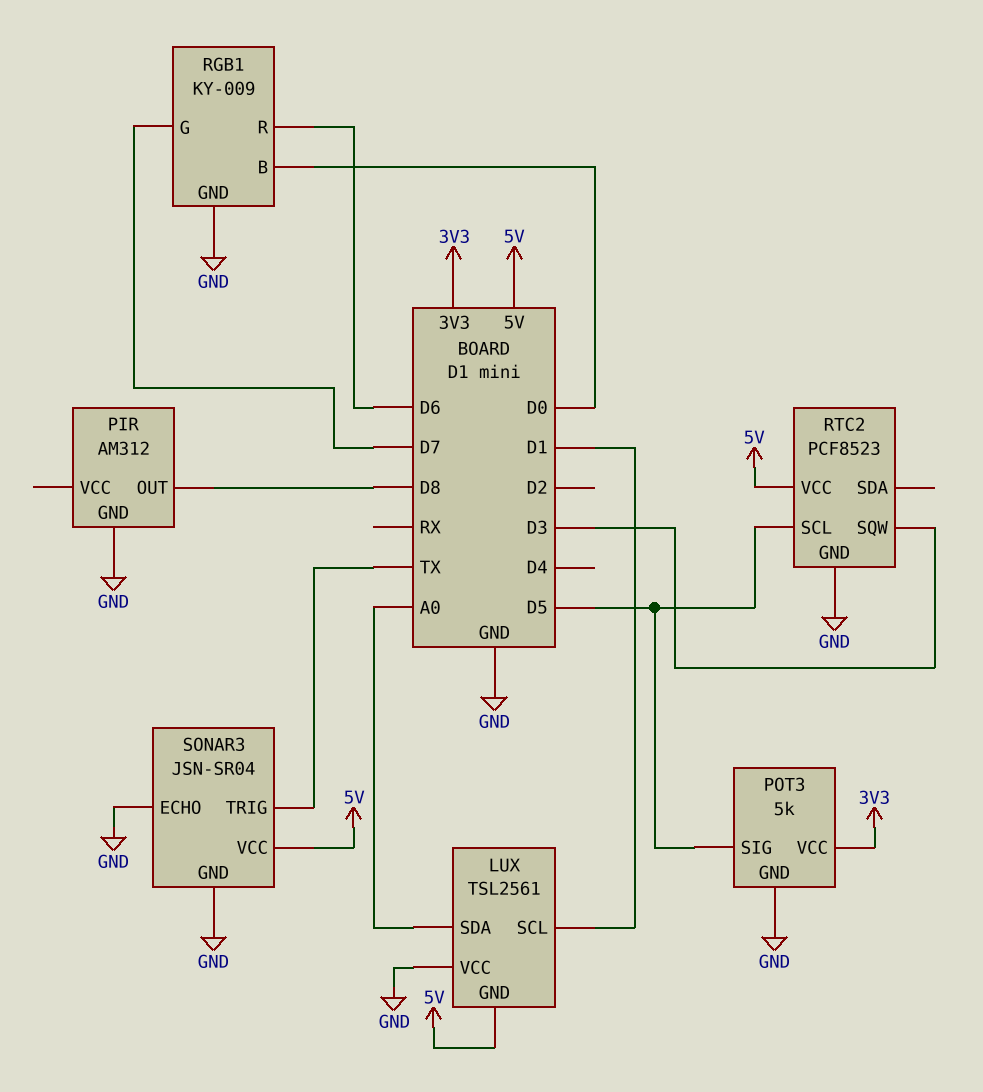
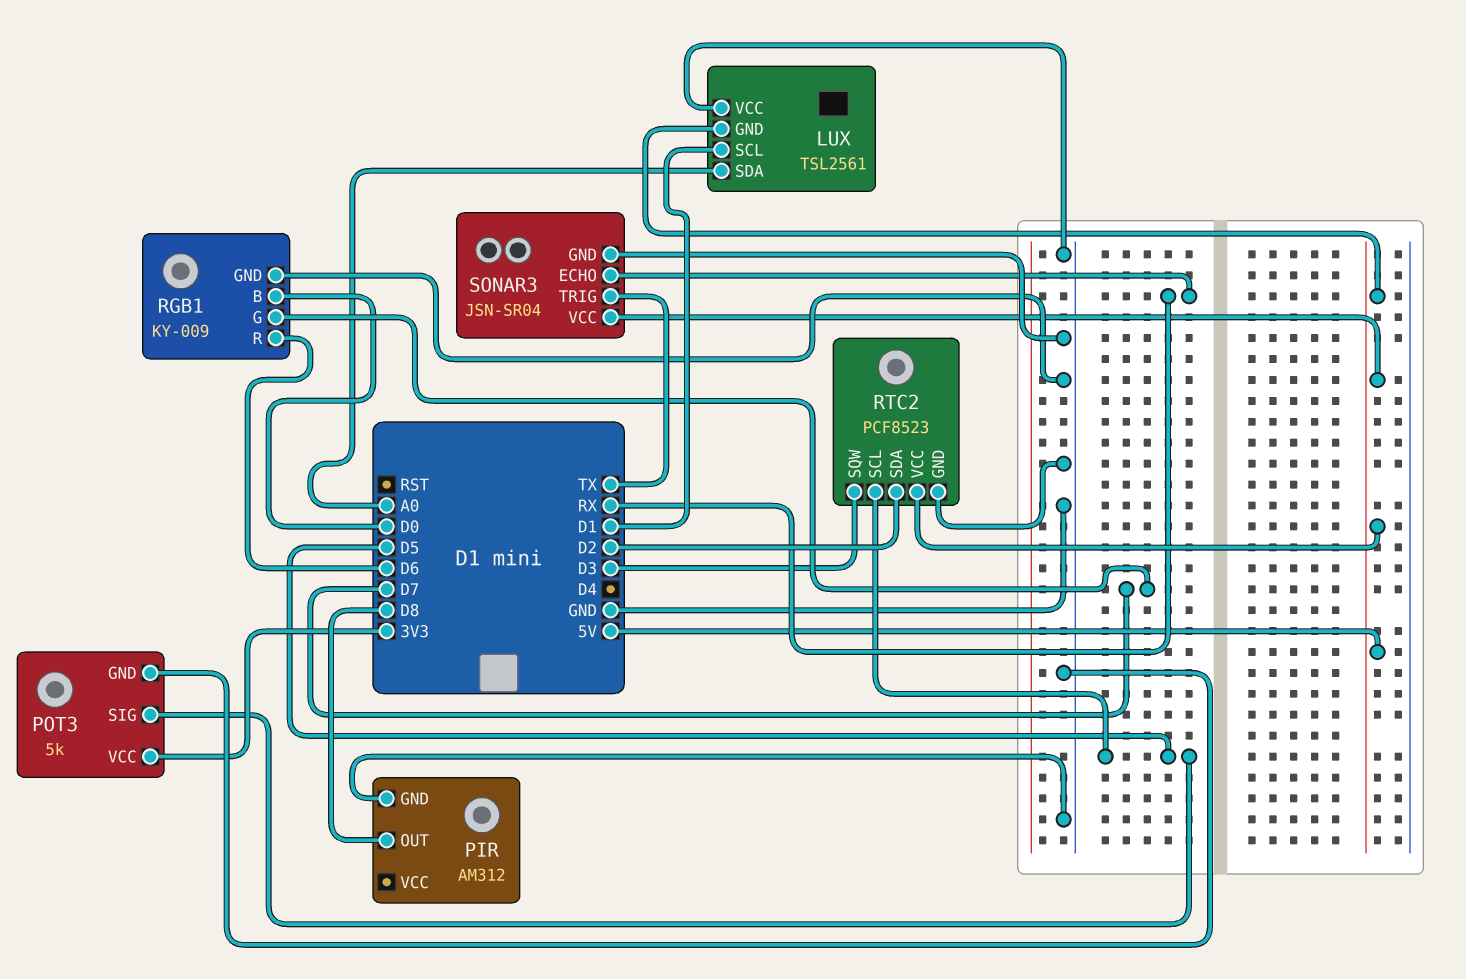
RTC2 pin SDA: none -> D2
SONAR3 pin ECHO: GND -> RX

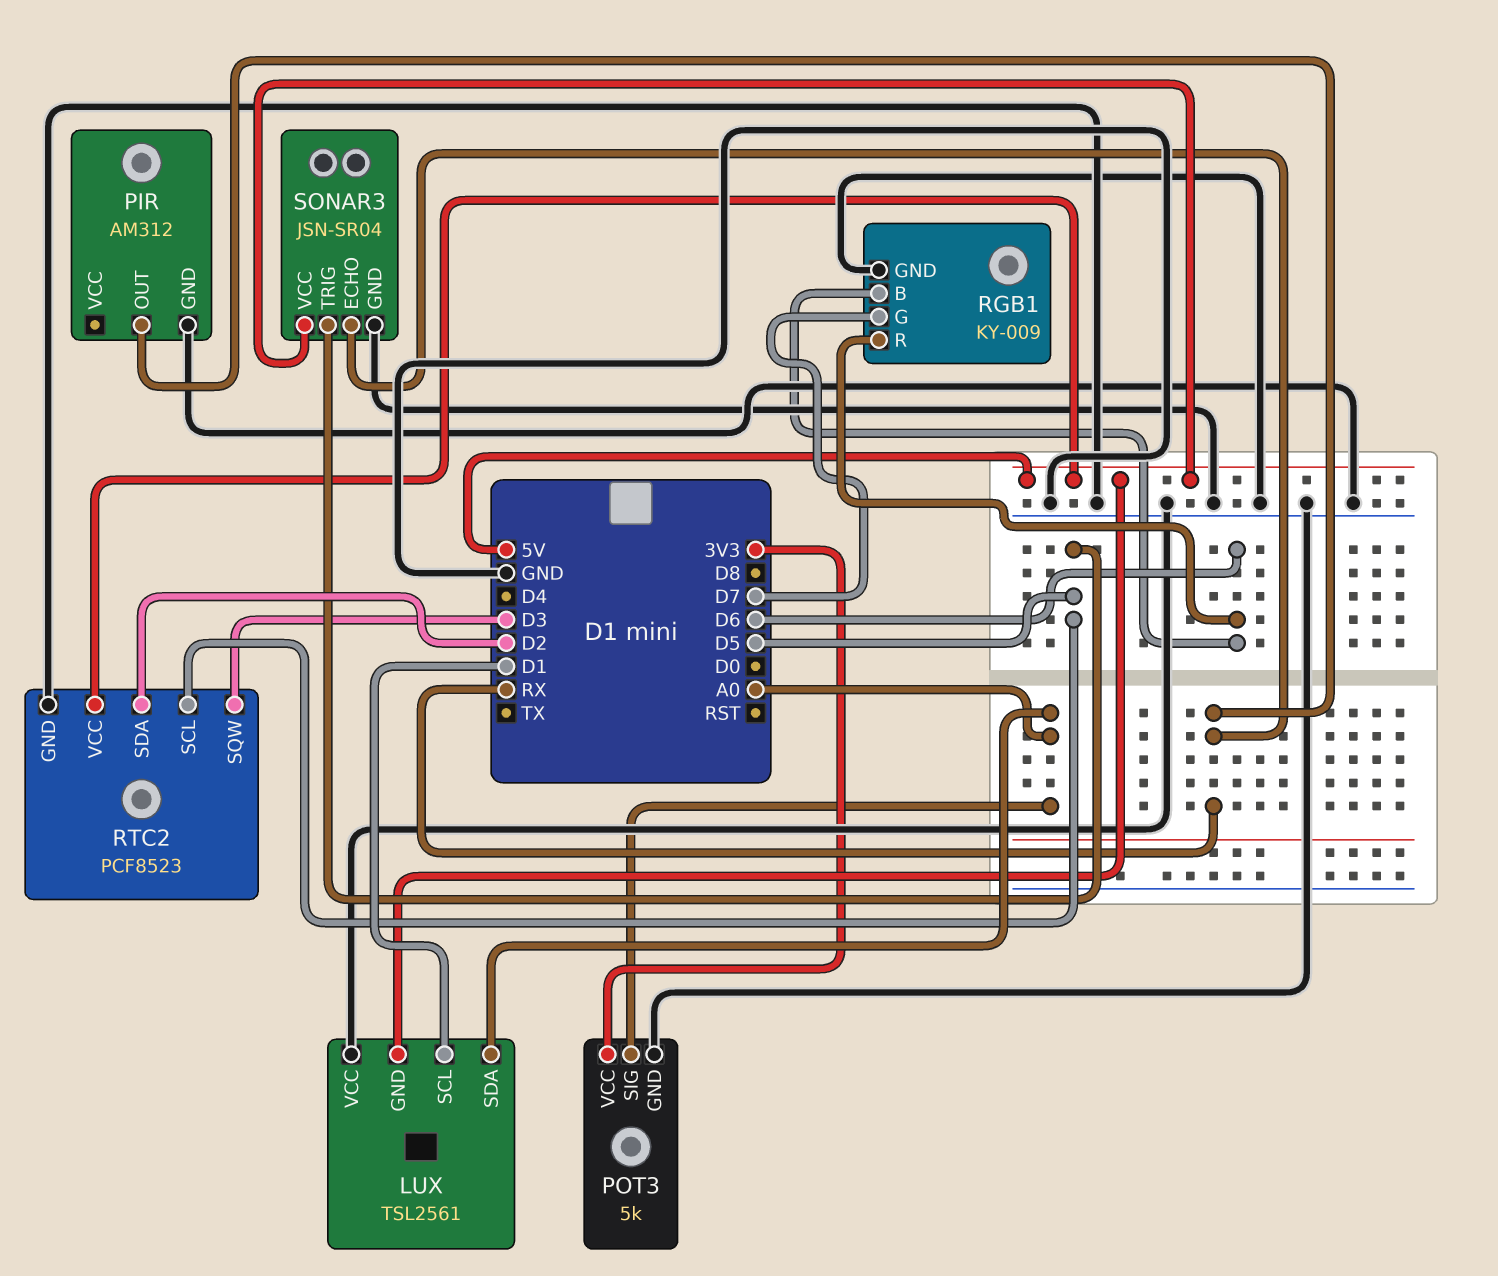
PIR pin OUT: D8 -> RX
POT3 pin SIG: D5 -> A0
RGB1 pin B: D0 -> D6
SONAR3 pin TRIG: TX -> D5

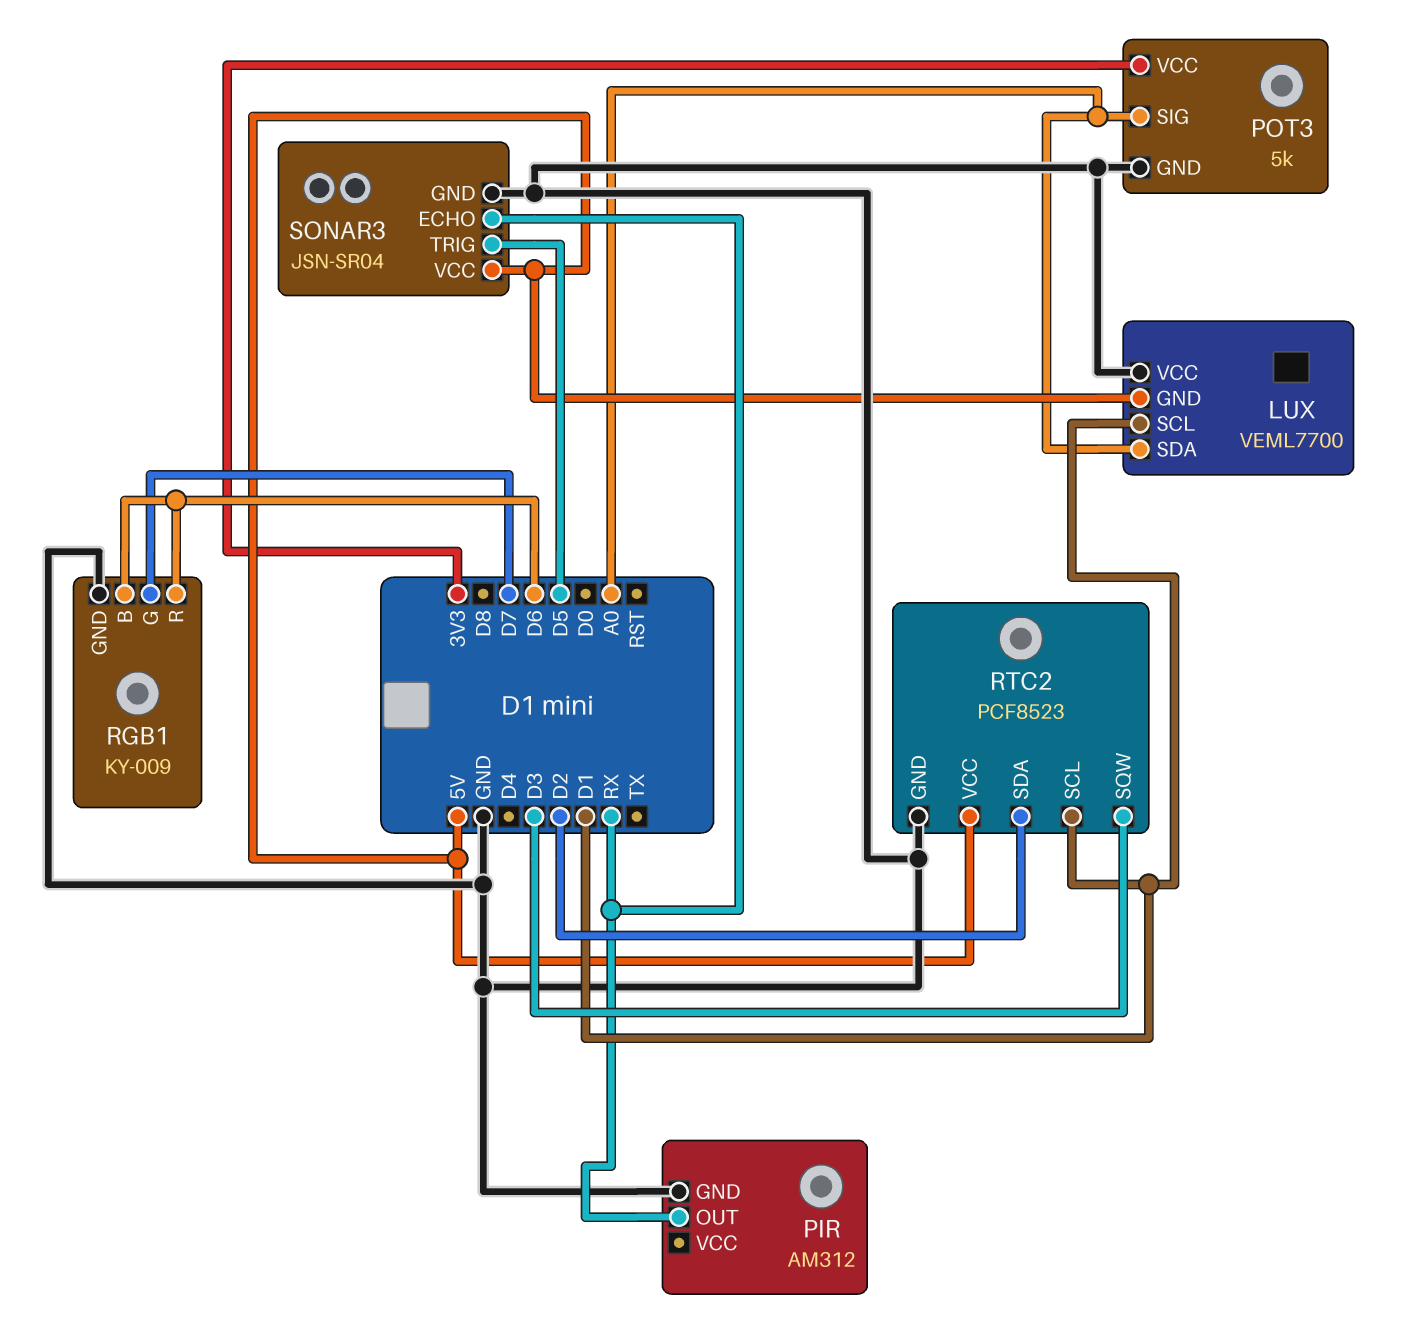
LUX: TSL2561 -> VEML7700
RTC2 pin SCL: D5 -> D1

